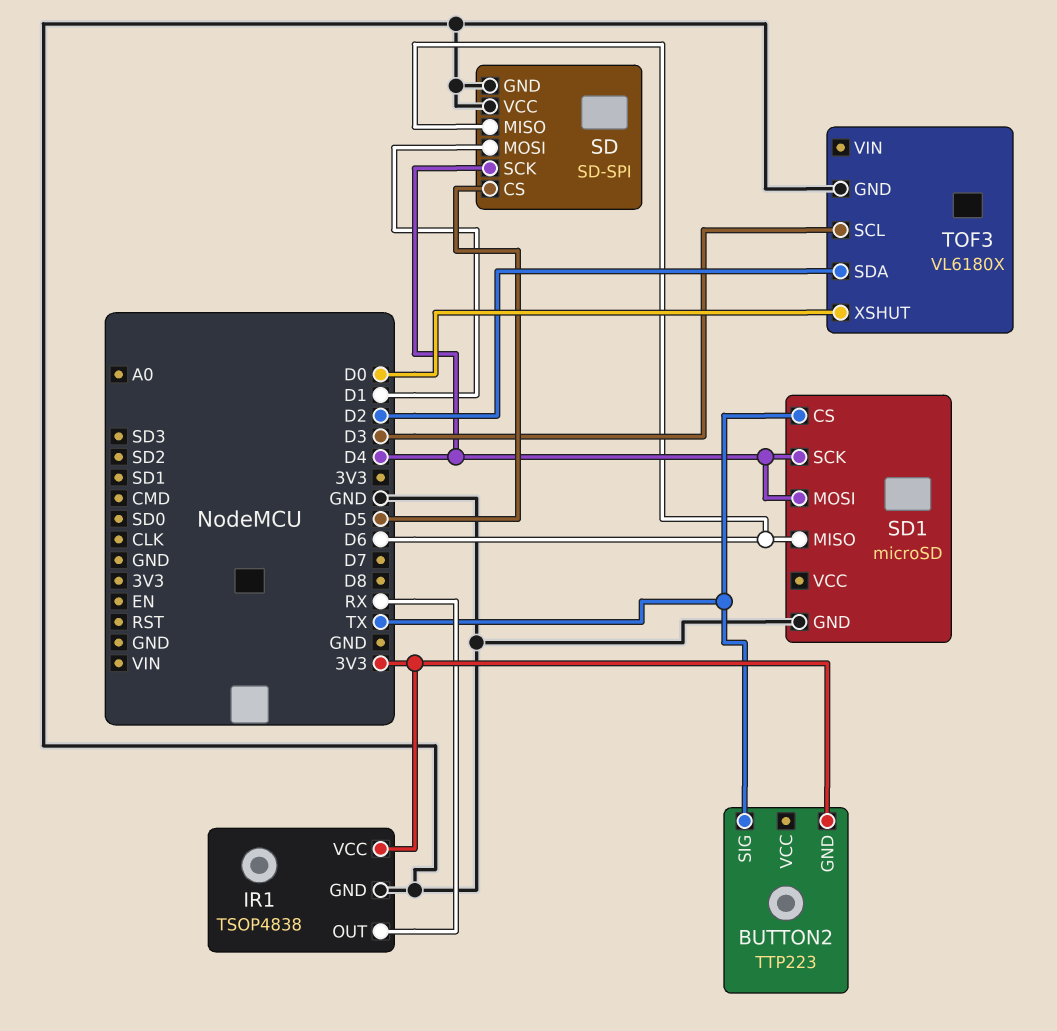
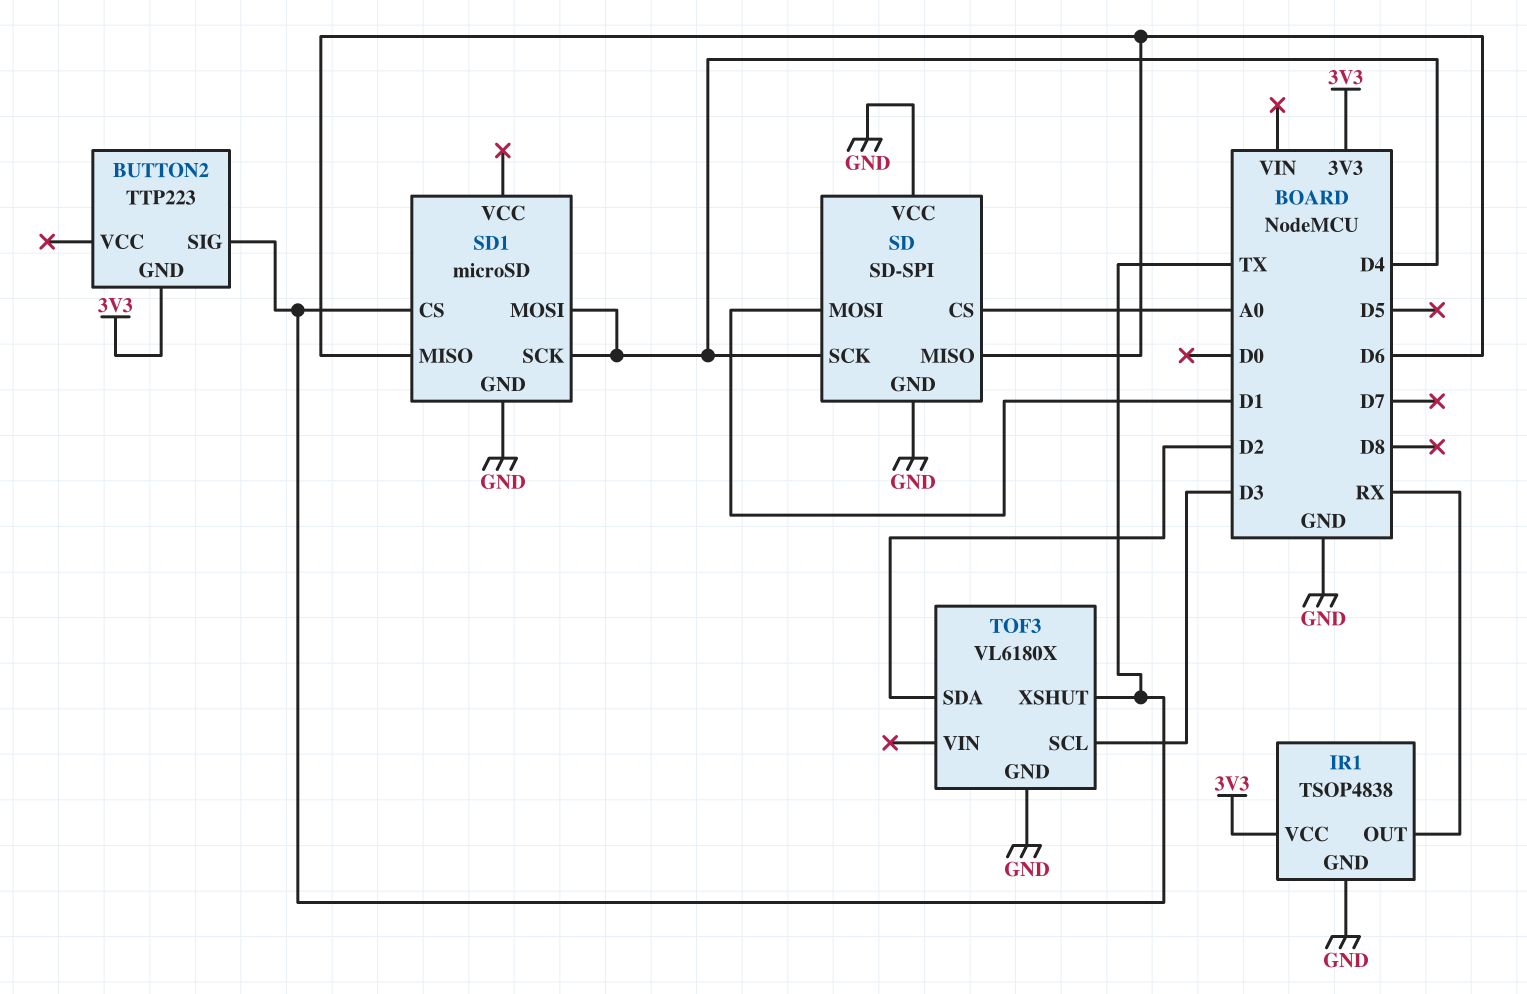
SD pin CS: D5 -> A0
TOF3 pin XSHUT: D0 -> TX

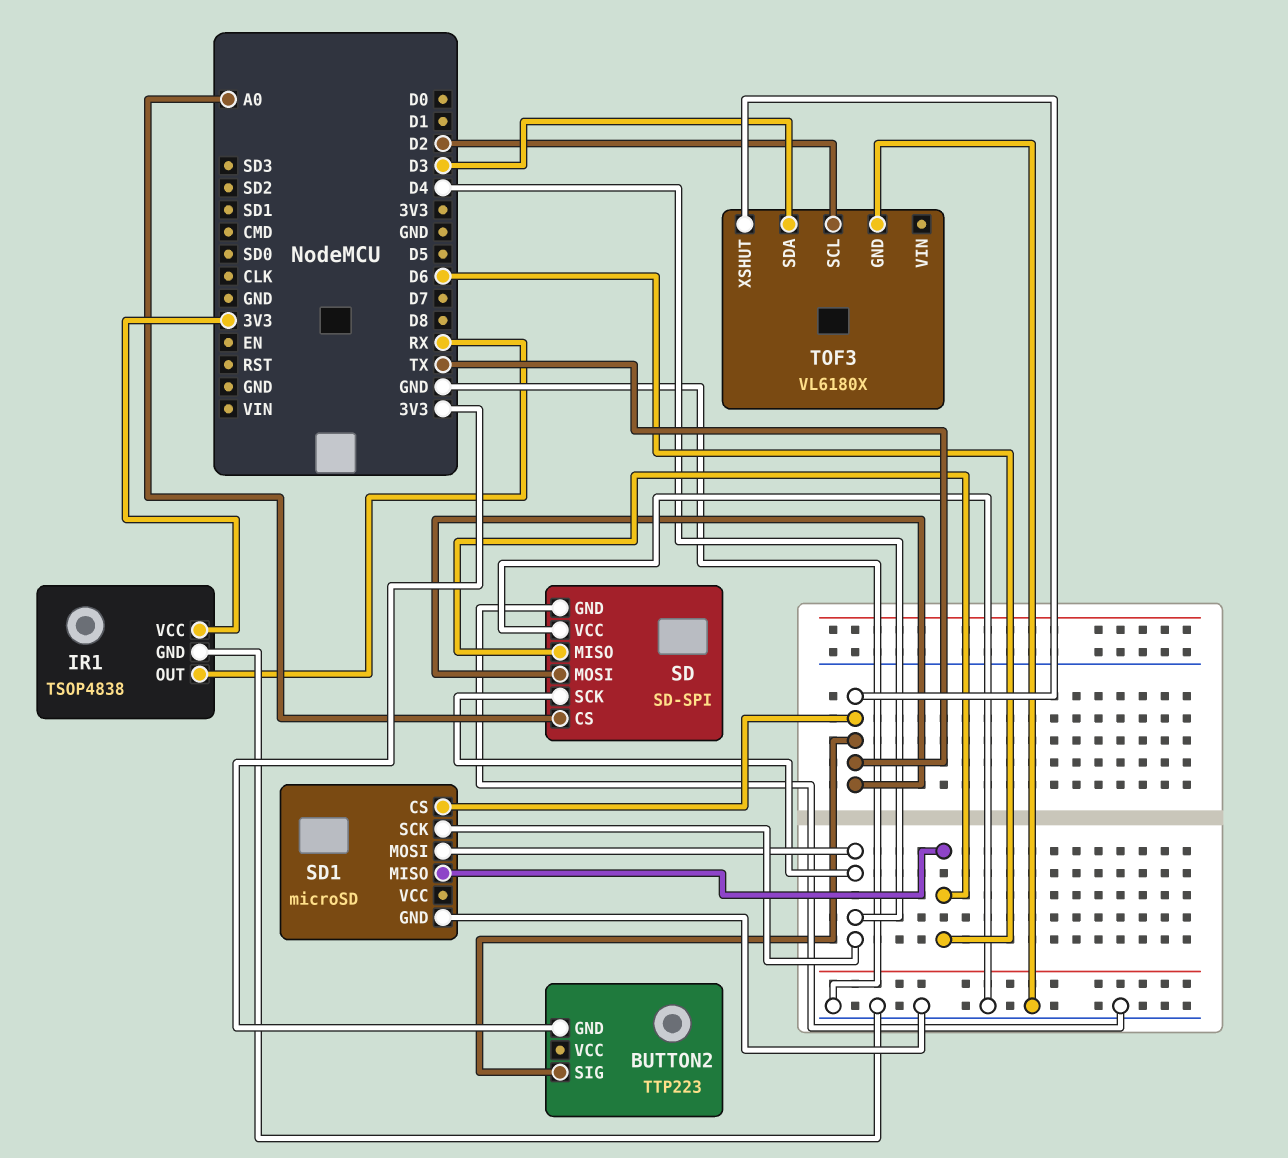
SD pin MOSI: D1 -> TX
TOF3 pin SCL: D3 -> D2
TOF3 pin SDA: D2 -> D3

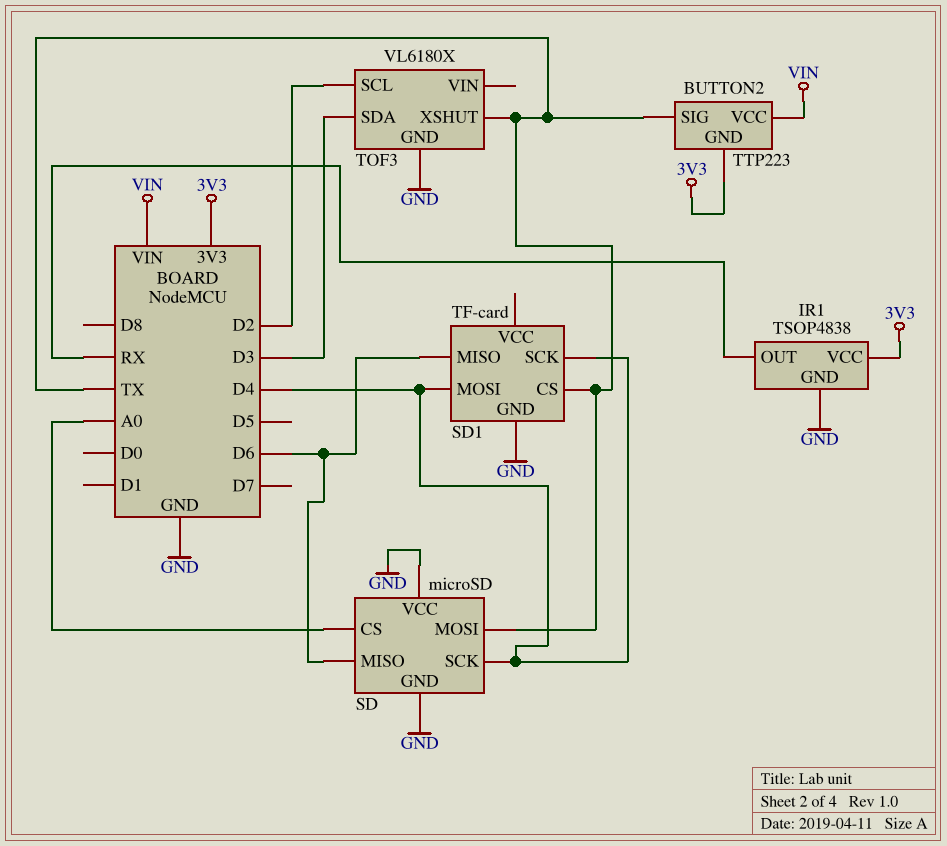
BUTTON2 pin VCC: none -> VIN
SD: SD-SPI -> microSD
SD1: microSD -> TF-card

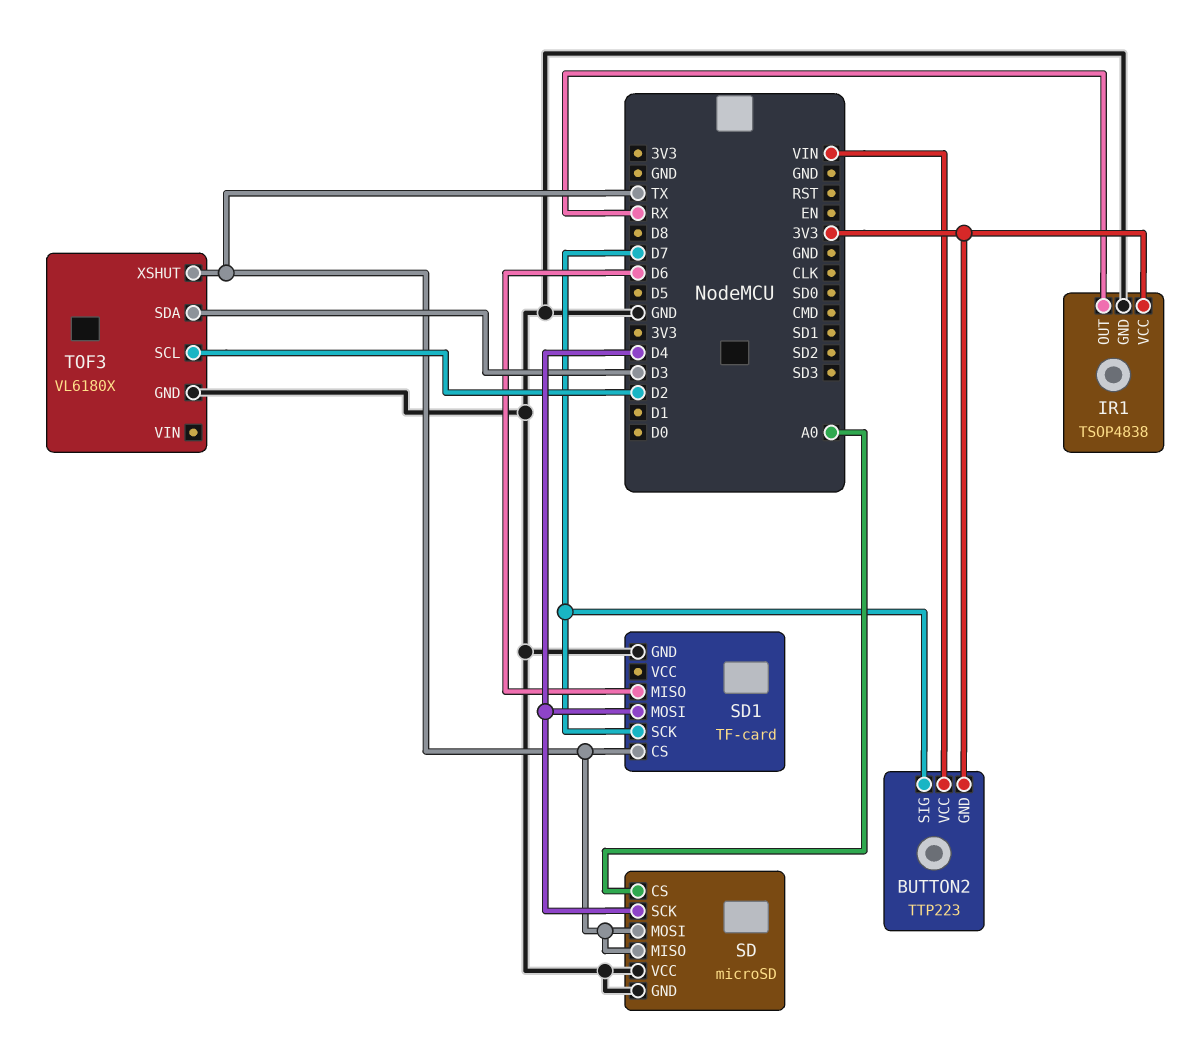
BUTTON2 pin SIG: TX -> D7
SD pin MISO: D6 -> TX
SD1 pin SCK: D4 -> D7

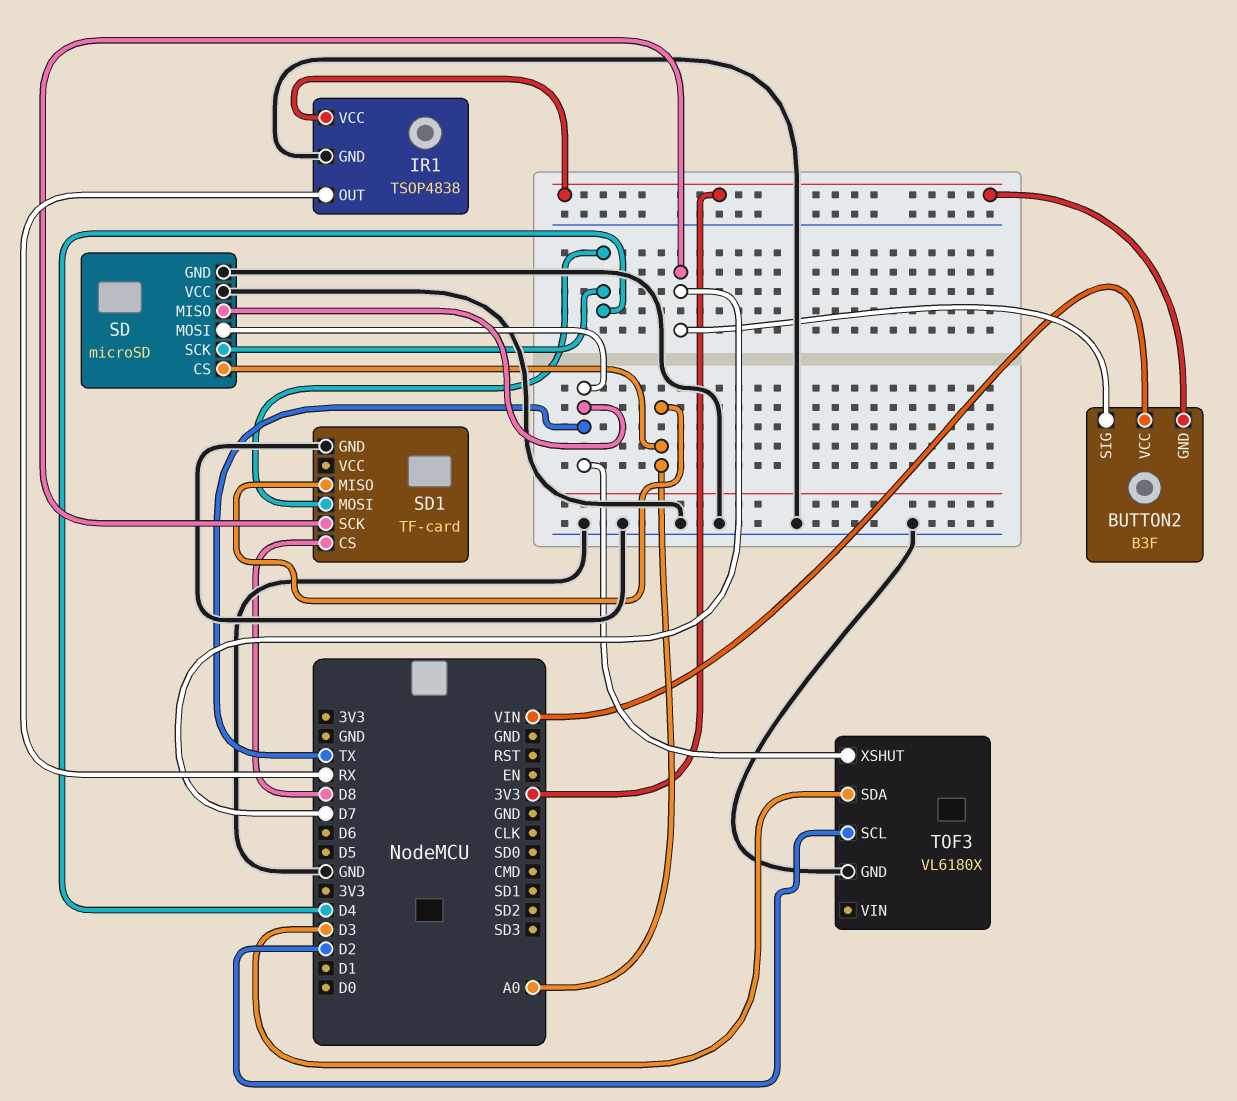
BUTTON2: TTP223 -> B3F
SD1 pin CS: TX -> D8
SD1 pin MISO: D6 -> A0

